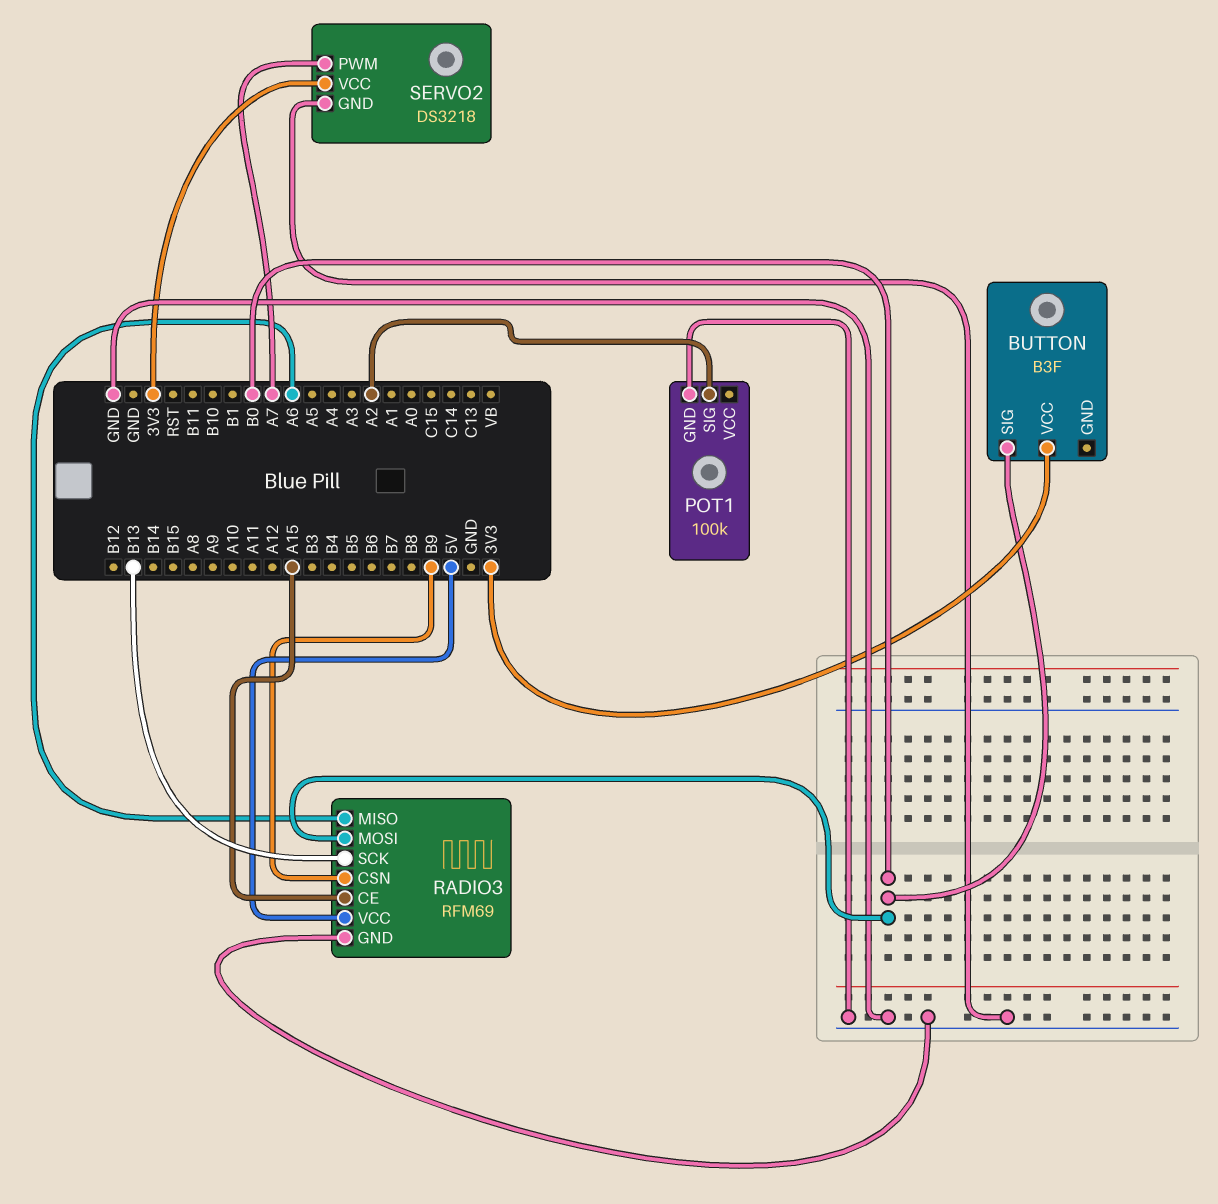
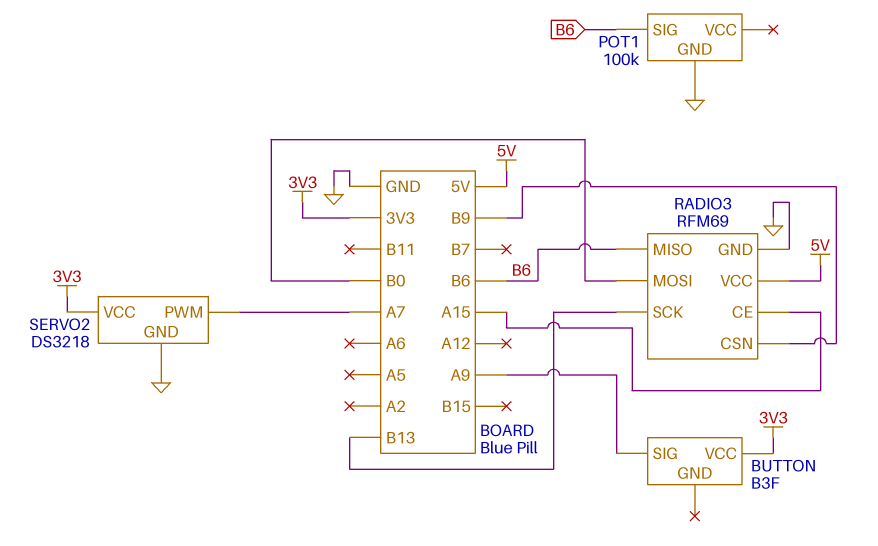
BUTTON pin SIG: B0 -> A9
POT1 pin SIG: A2 -> B6
RADIO3 pin MISO: A6 -> B6

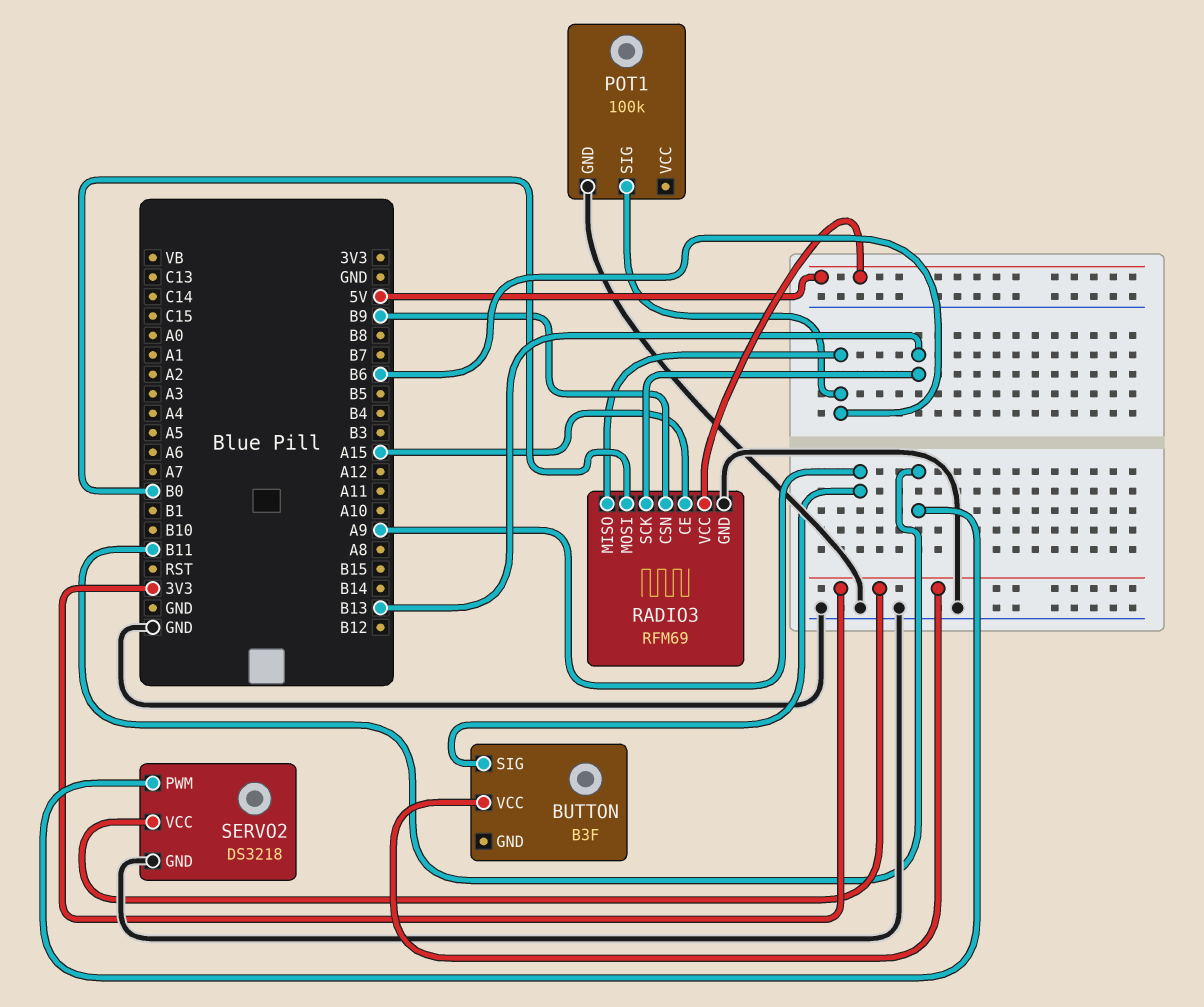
SERVO2 pin PWM: A7 -> B11

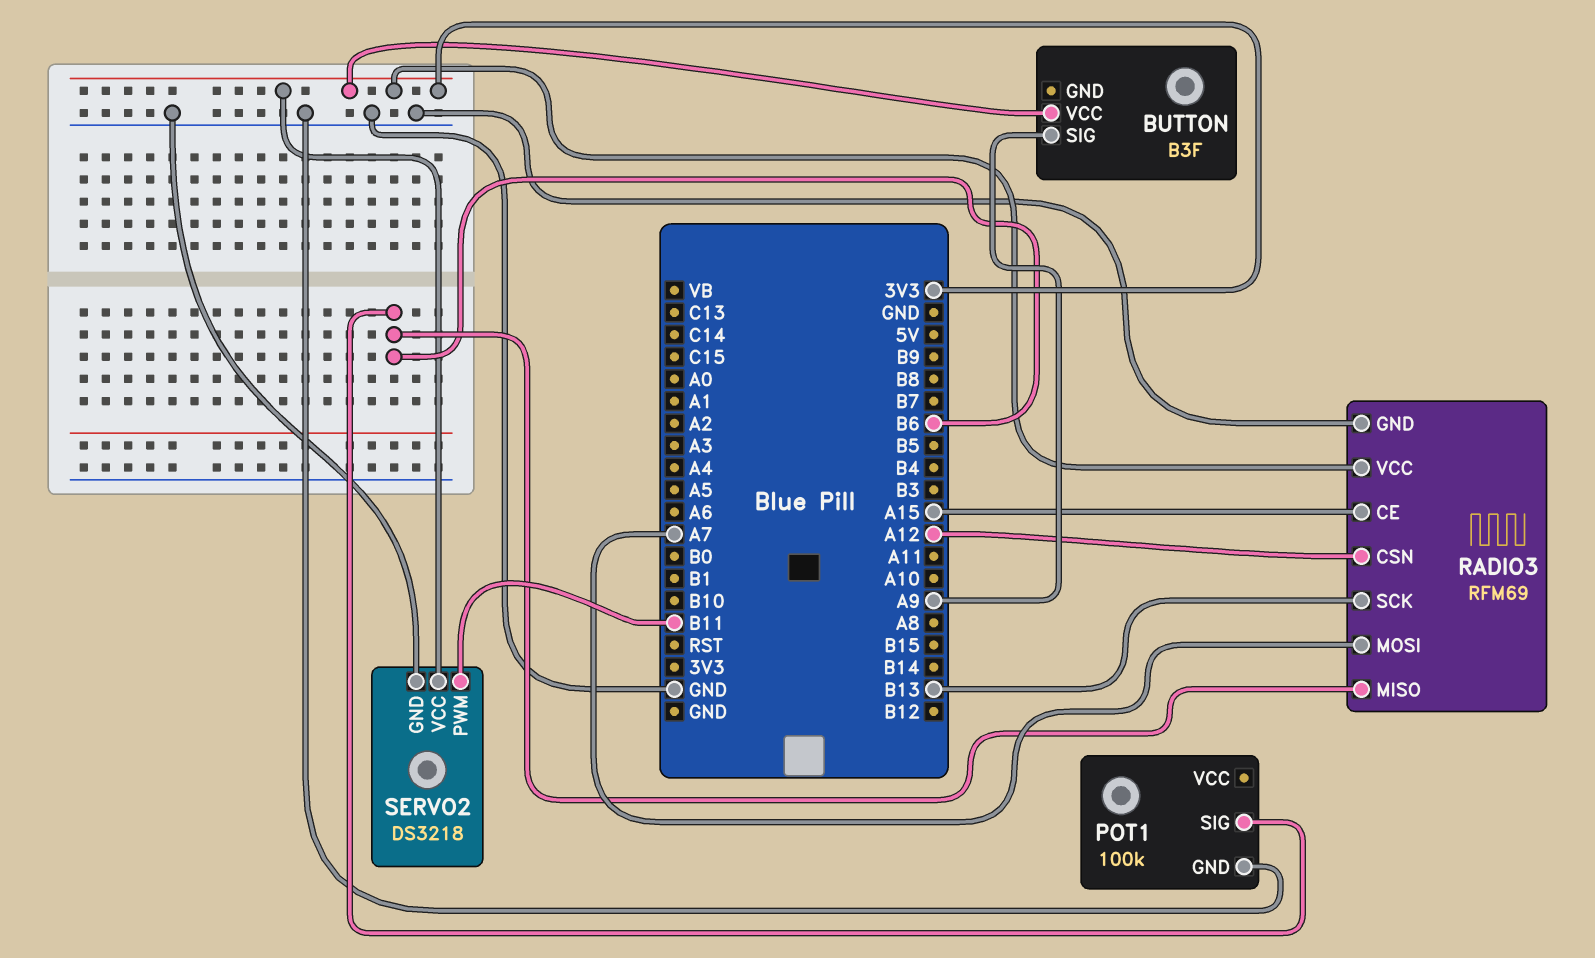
RADIO3 pin CSN: B9 -> A12
RADIO3 pin MOSI: B0 -> A7
RADIO3 pin VCC: 5V -> 3V3

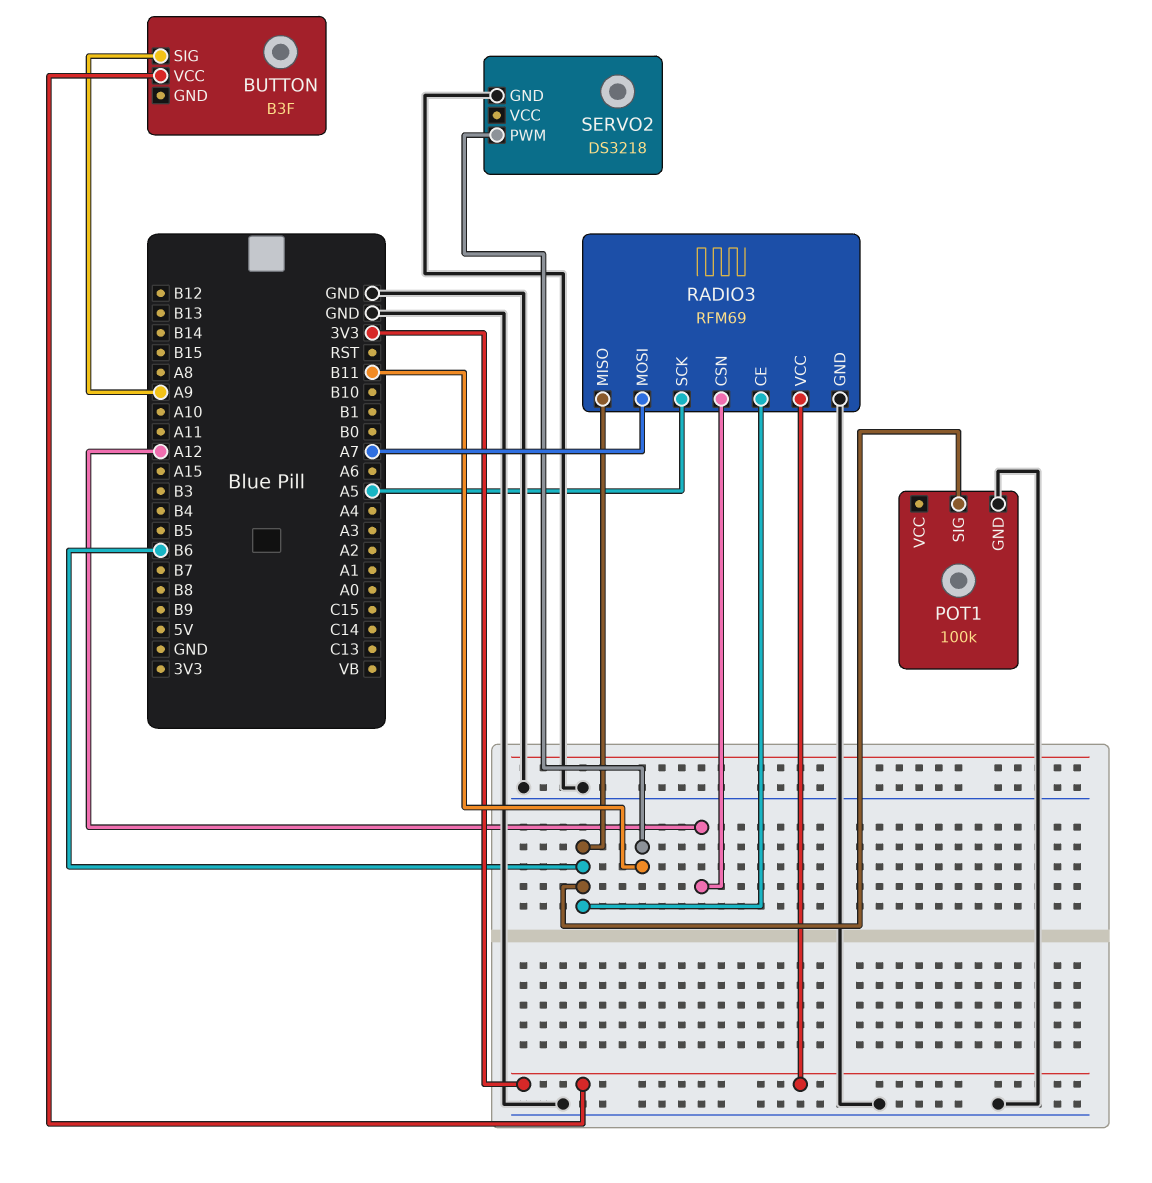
RADIO3 pin CE: A15 -> B6
RADIO3 pin SCK: B13 -> A5
SERVO2 pin VCC: 3V3 -> none

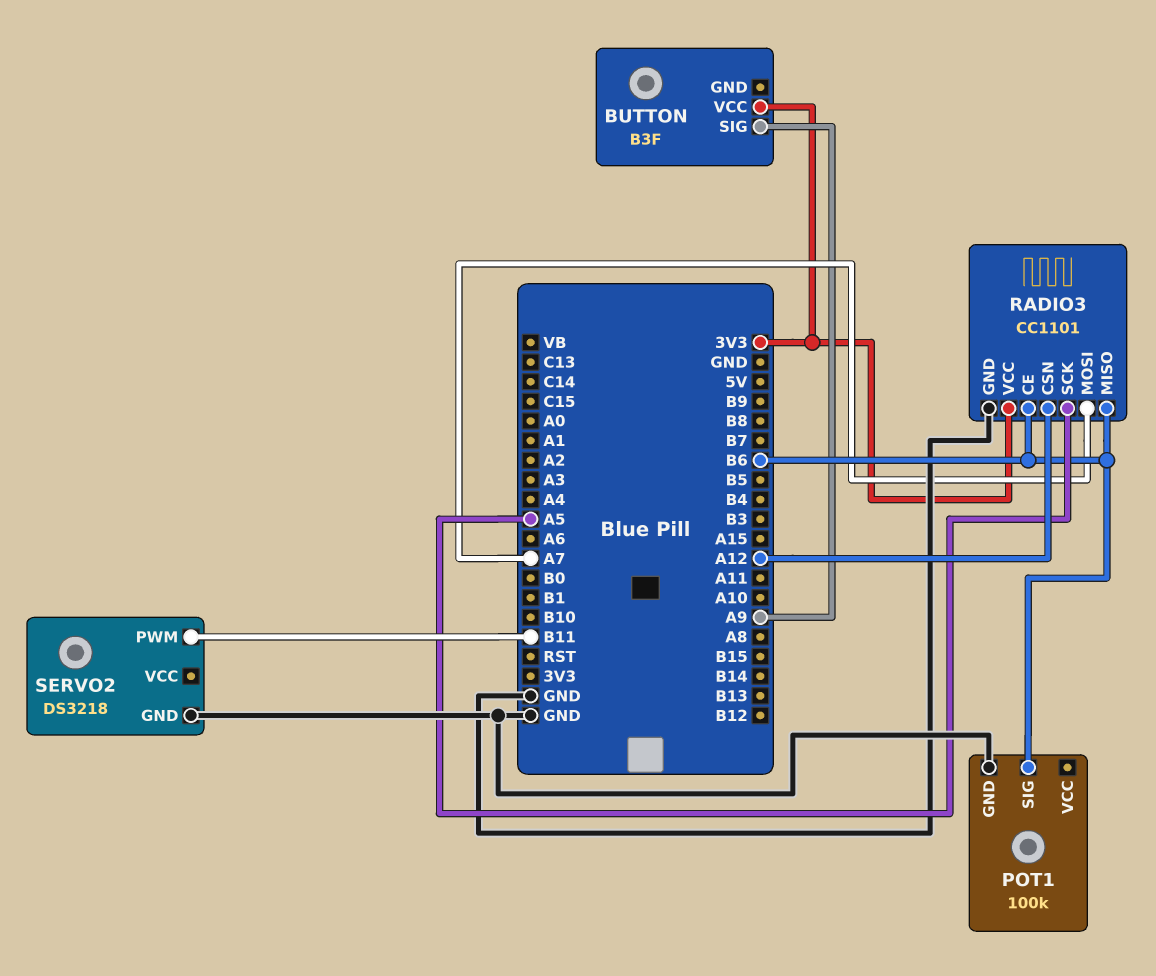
RADIO3: RFM69 -> CC1101

